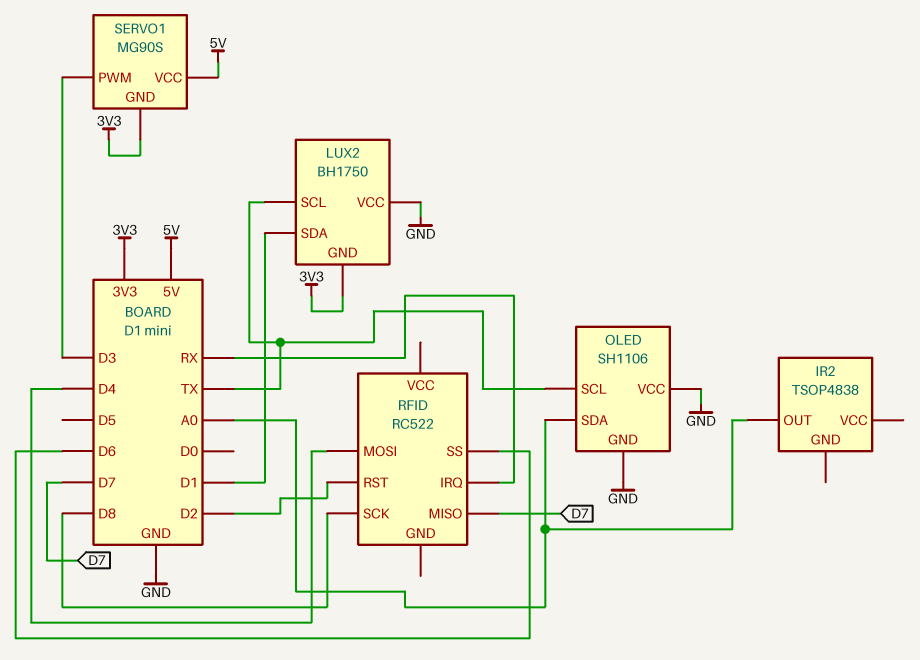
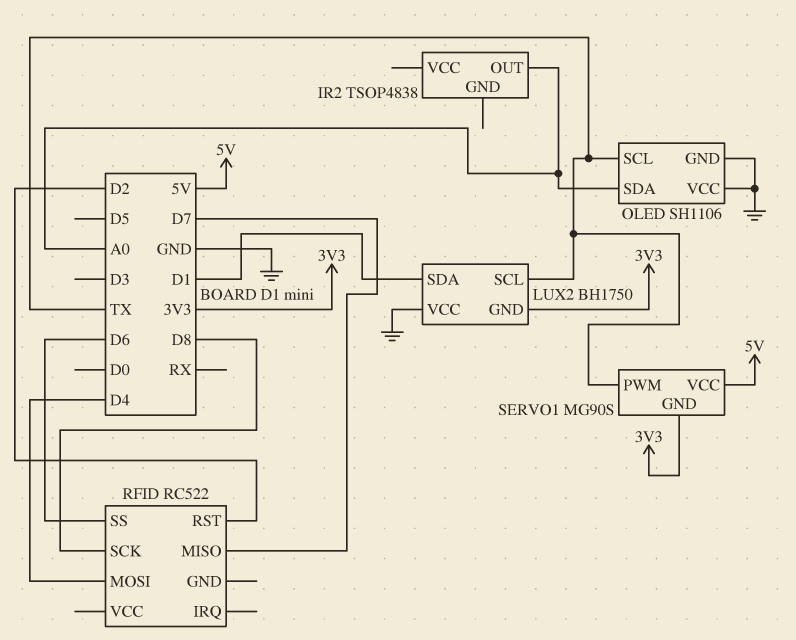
RFID pin IRQ: RX -> none
SERVO1 pin PWM: D3 -> TX

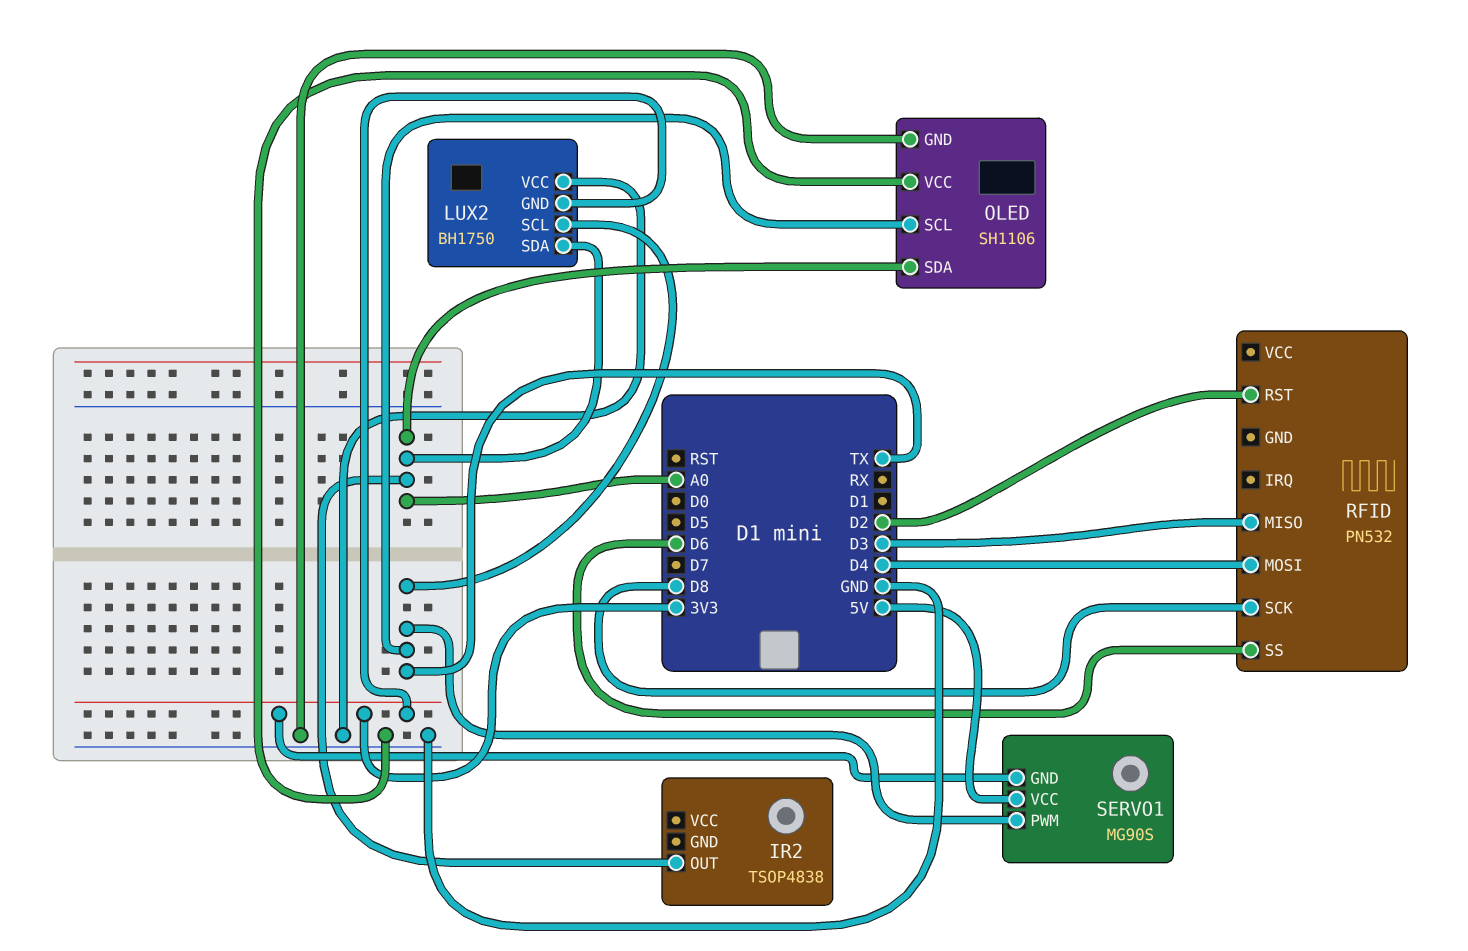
LUX2 pin SDA: D1 -> A0
RFID: RC522 -> PN532
RFID pin MISO: D7 -> D3

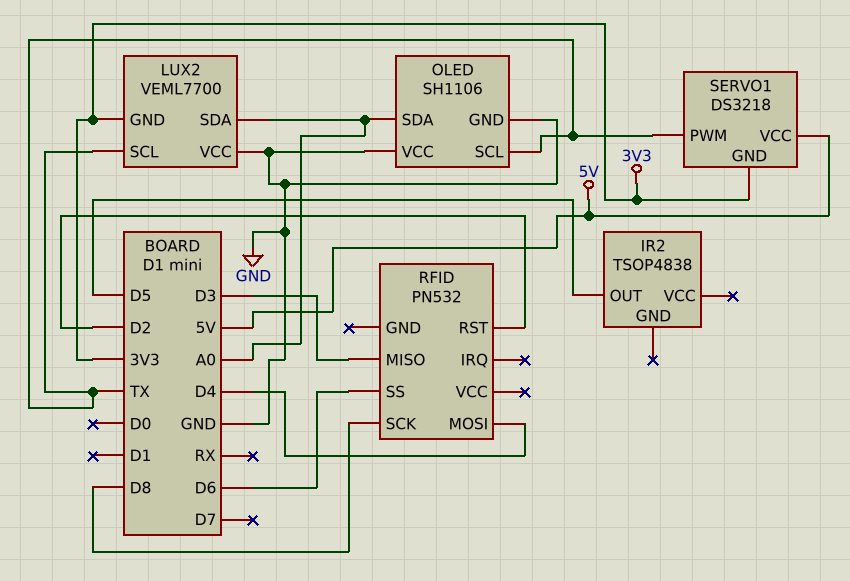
IR2 pin OUT: A0 -> D5
LUX2: BH1750 -> VEML7700
SERVO1: MG90S -> DS3218

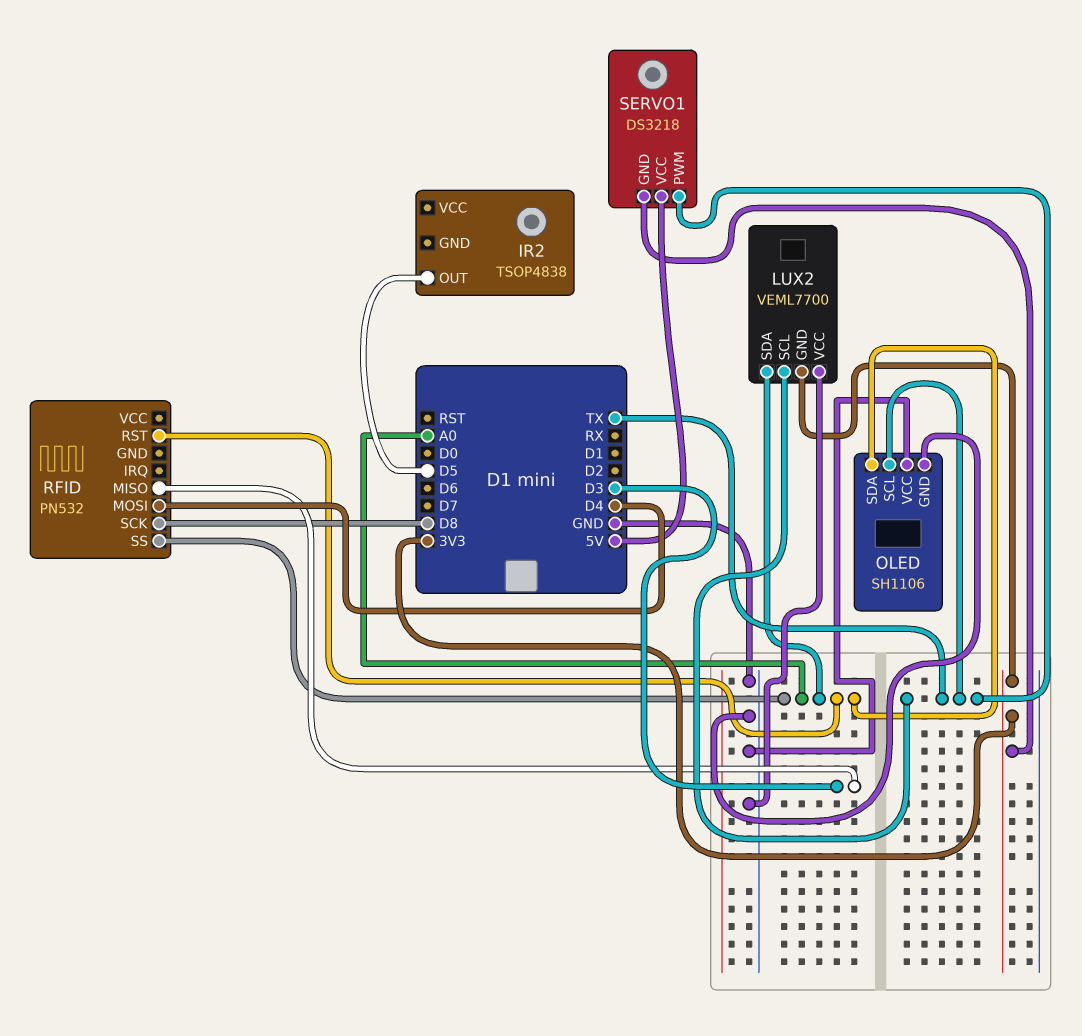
RFID pin RST: D2 -> A0
RFID pin SS: D6 -> A0

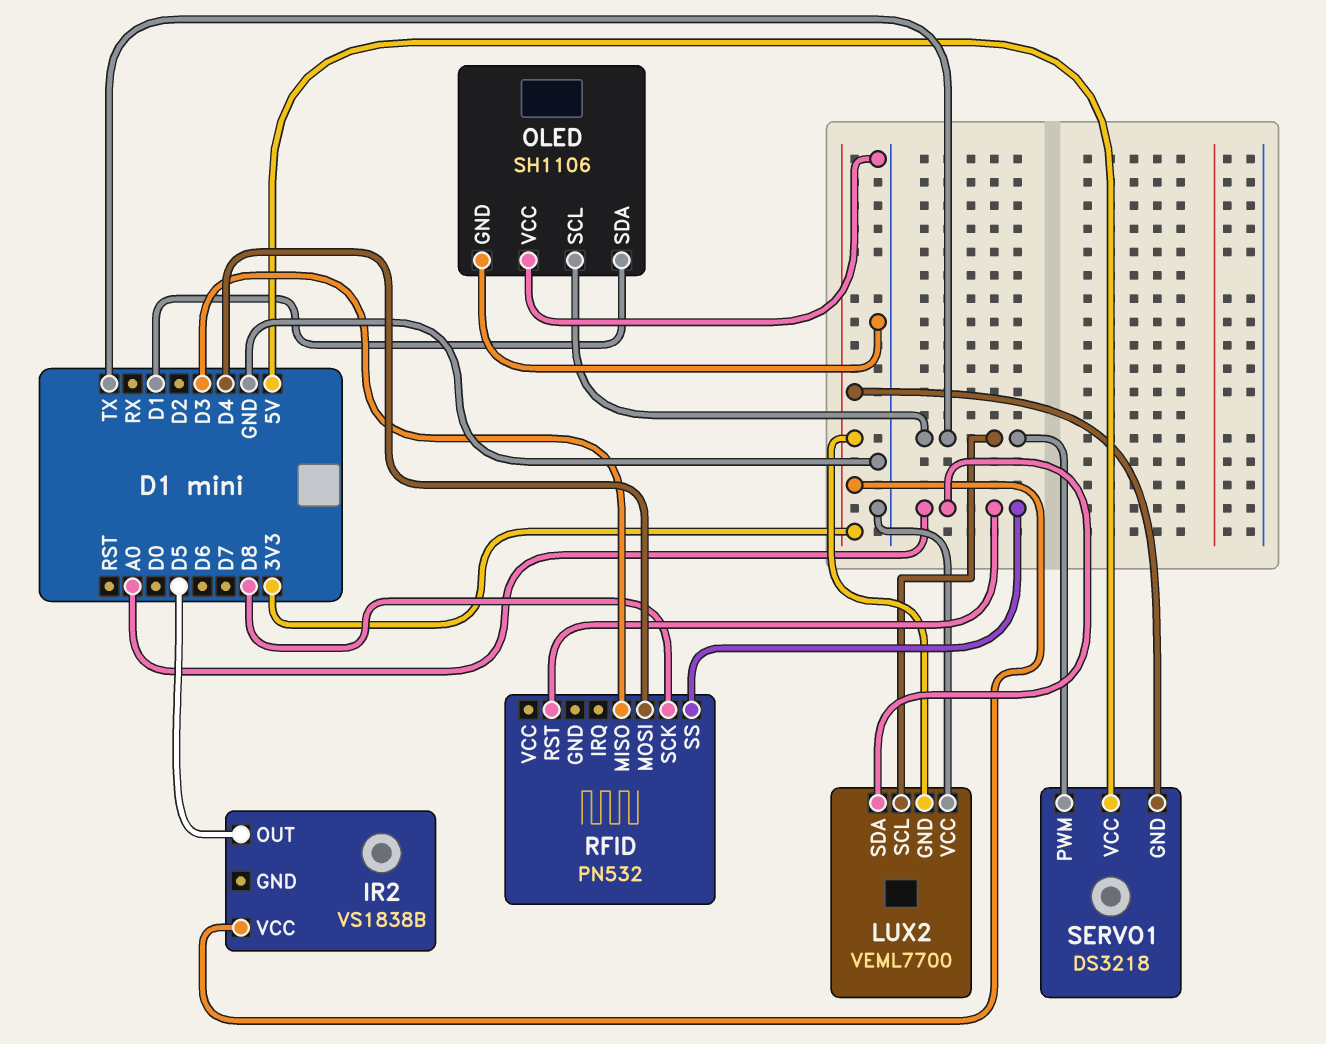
IR2: TSOP4838 -> VS1838B
IR2 pin VCC: none -> 3V3
OLED pin SDA: A0 -> D1

